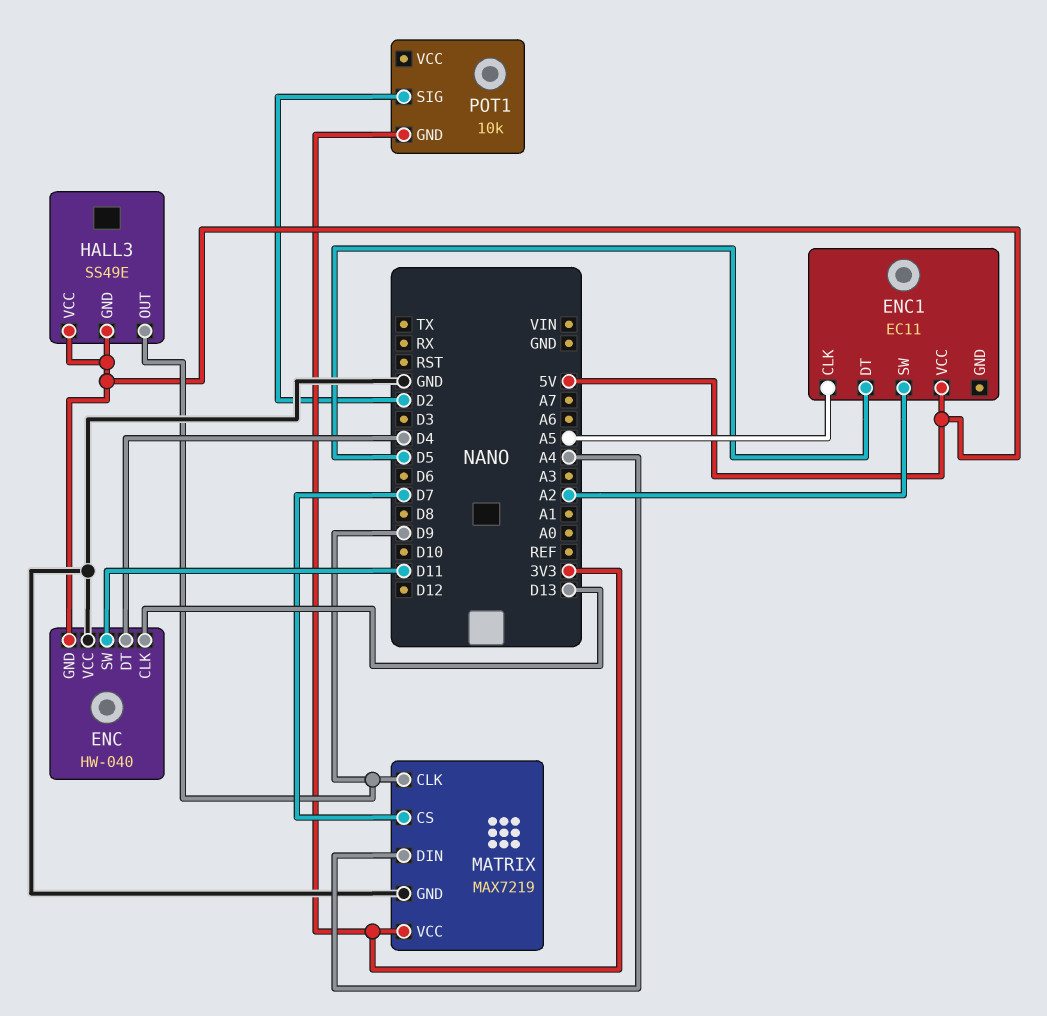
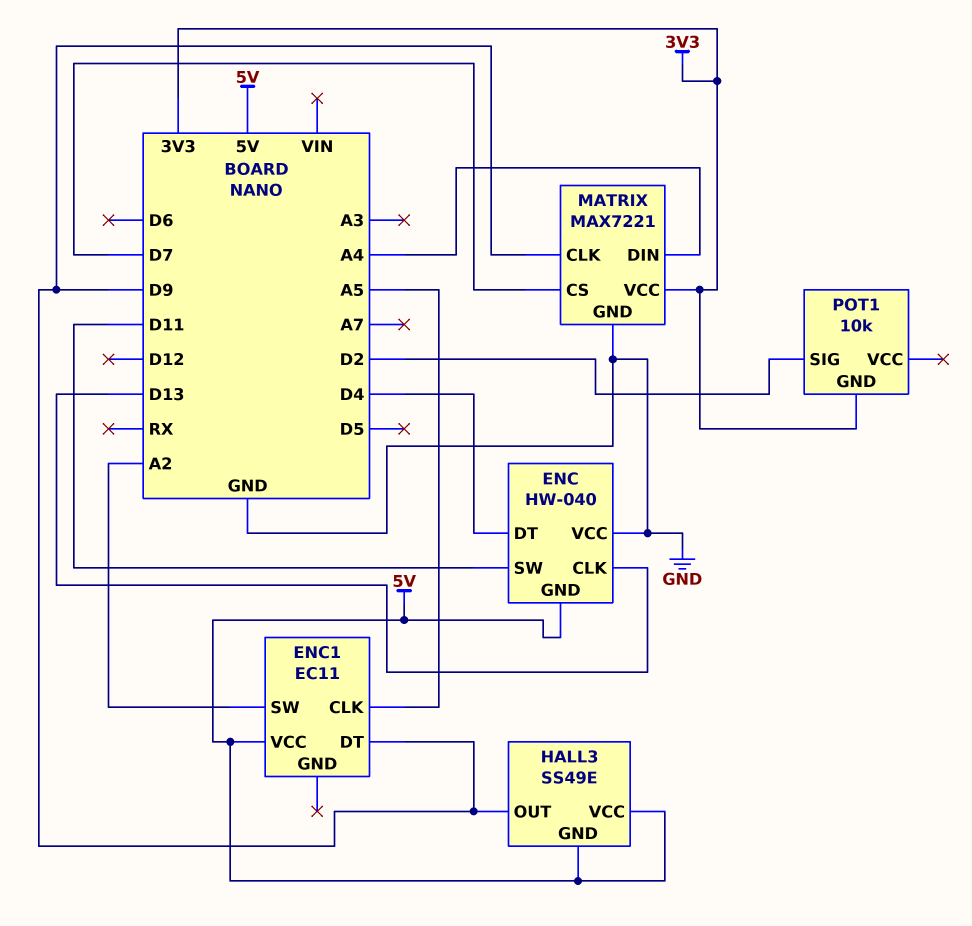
ENC1 pin DT: D5 -> D9
MATRIX: MAX7219 -> MAX7221

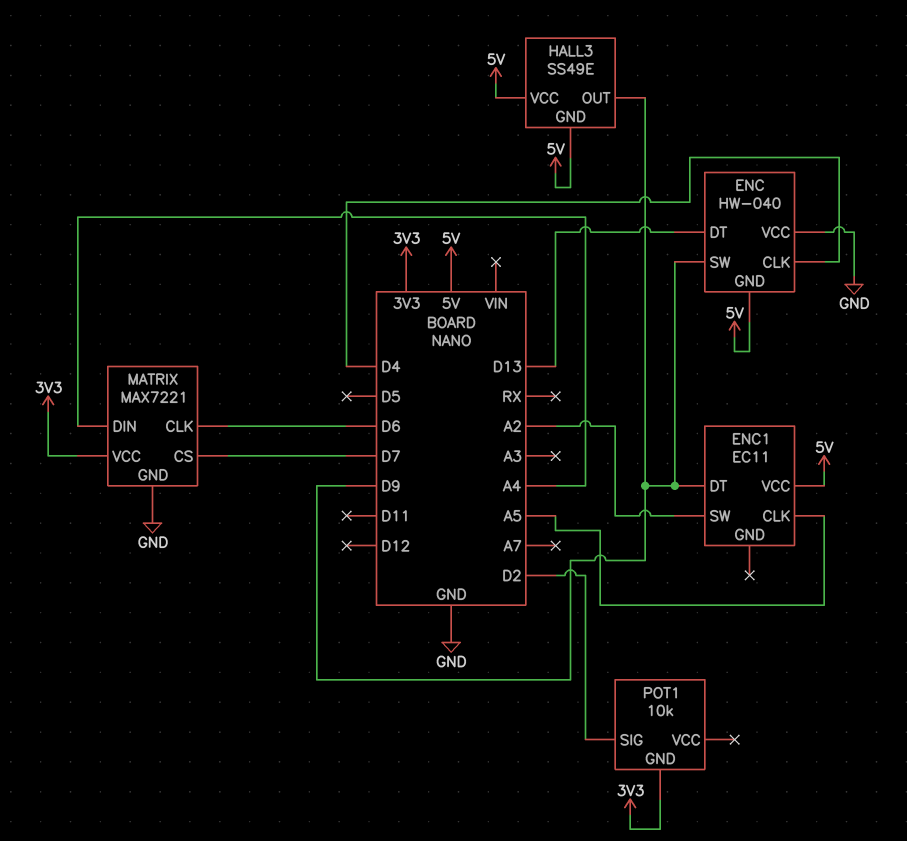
ENC pin CLK: D13 -> D4
ENC pin DT: D4 -> D13
ENC pin SW: D11 -> D9
MATRIX pin CLK: D9 -> D6

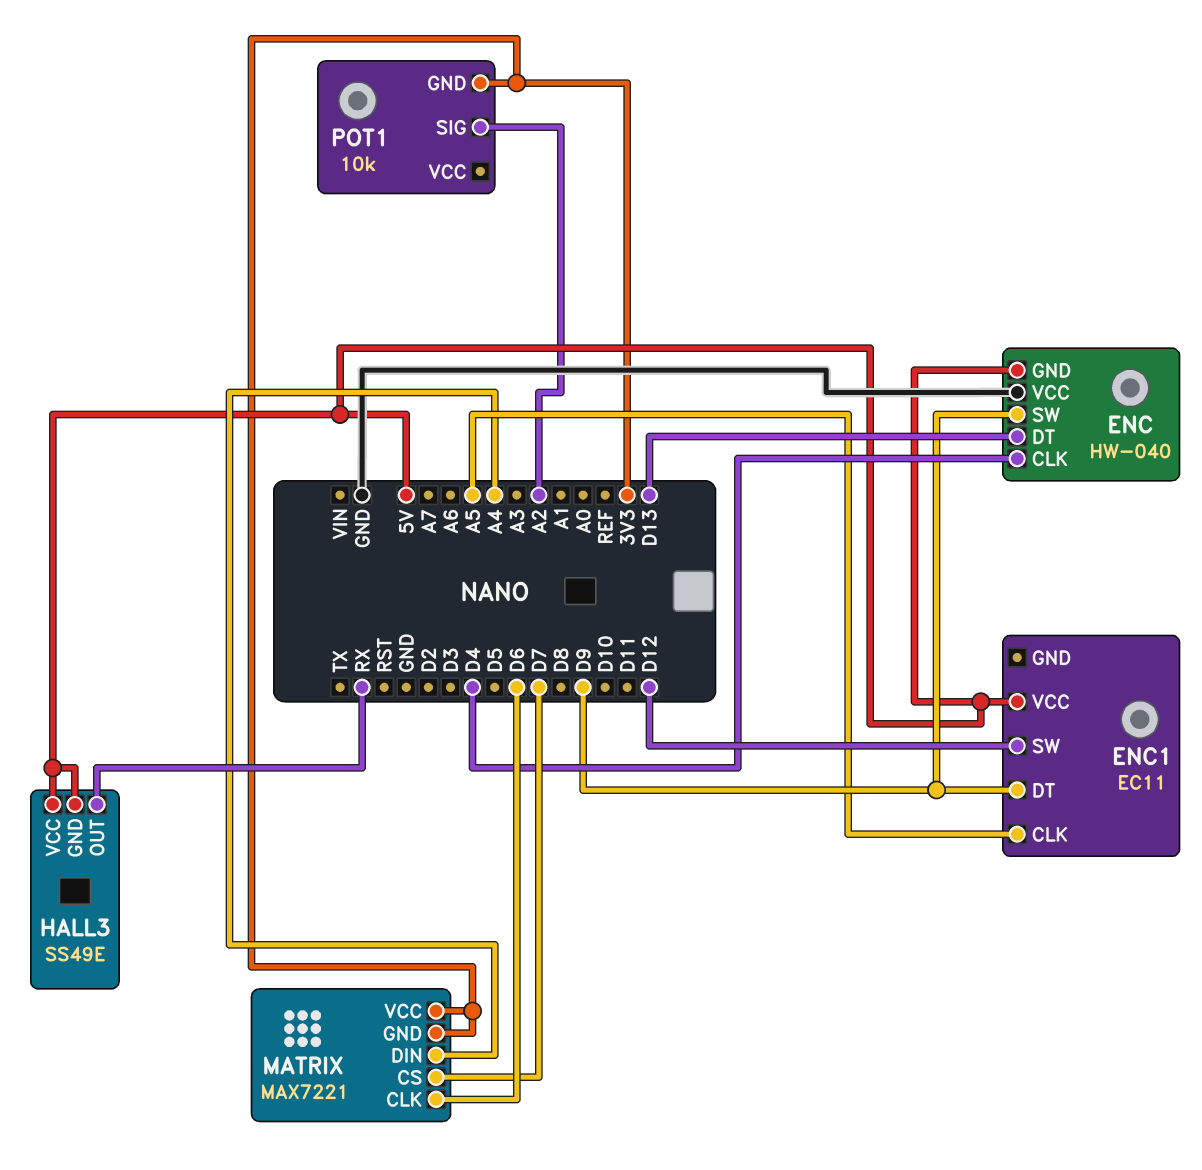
ENC1 pin SW: A2 -> D12
HALL3 pin OUT: D9 -> RX
MATRIX pin GND: GND -> 3V3
POT1 pin SIG: D2 -> A2

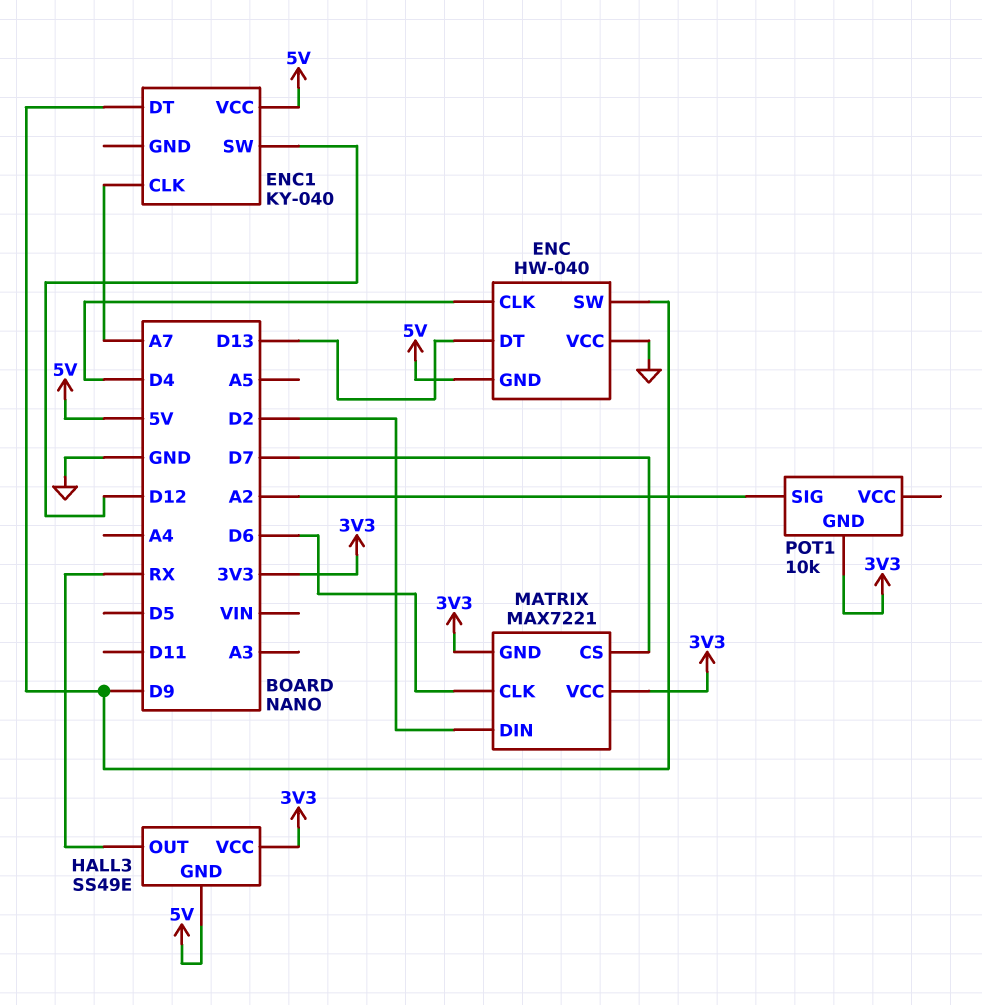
ENC1: EC11 -> KY-040
ENC1 pin CLK: A5 -> A7
HALL3 pin VCC: 5V -> 3V3
MATRIX pin DIN: A4 -> D2

